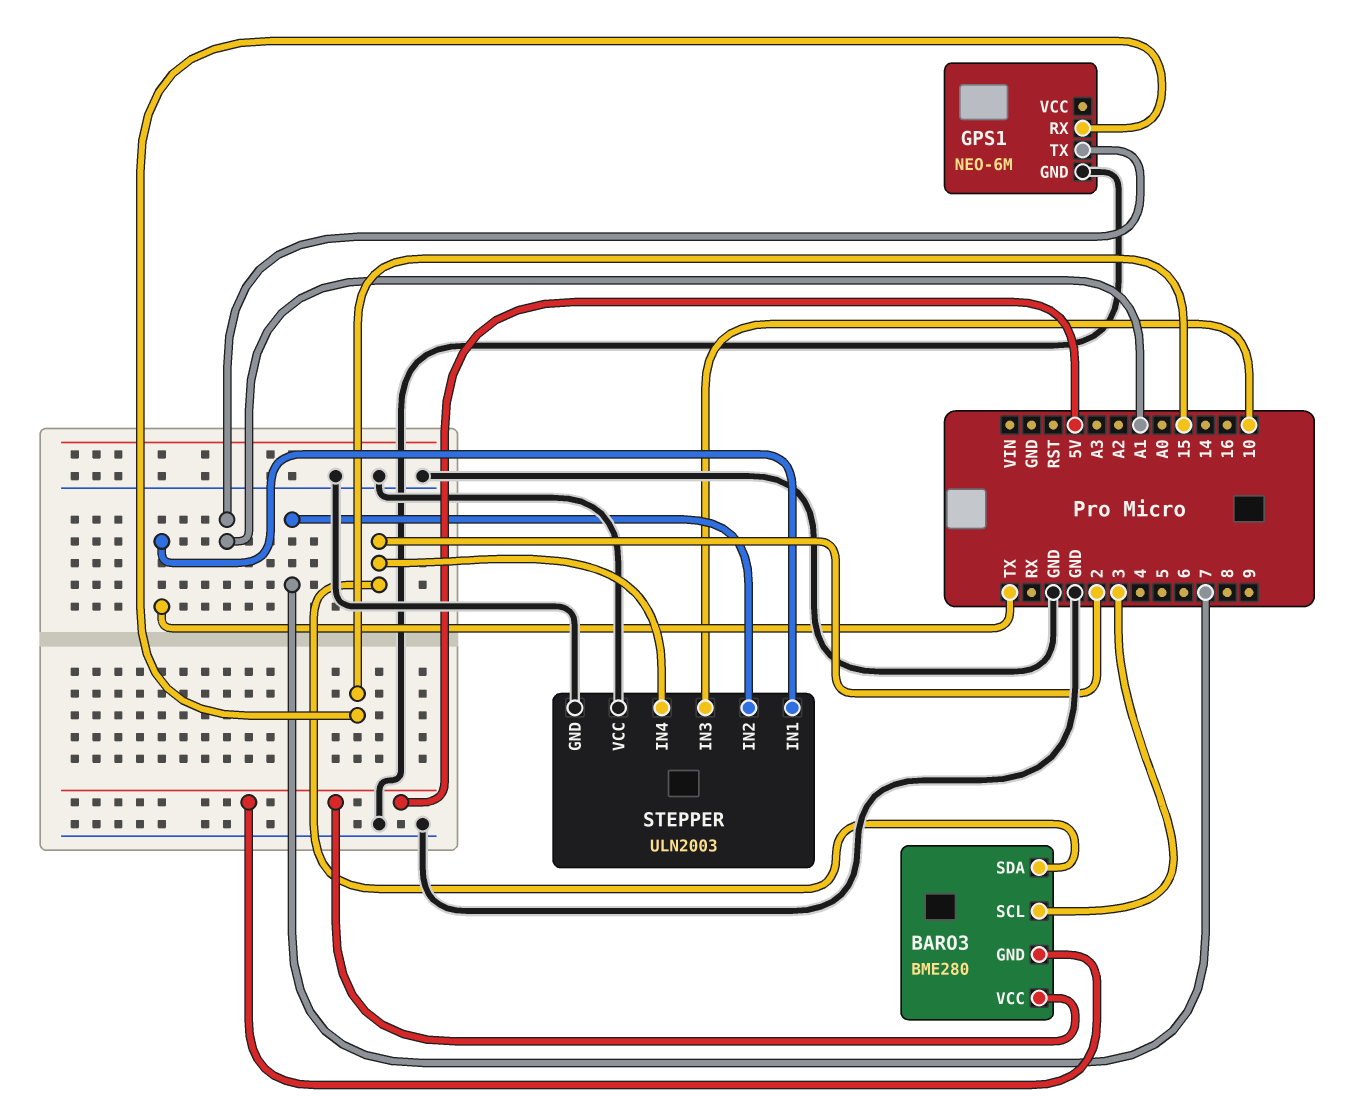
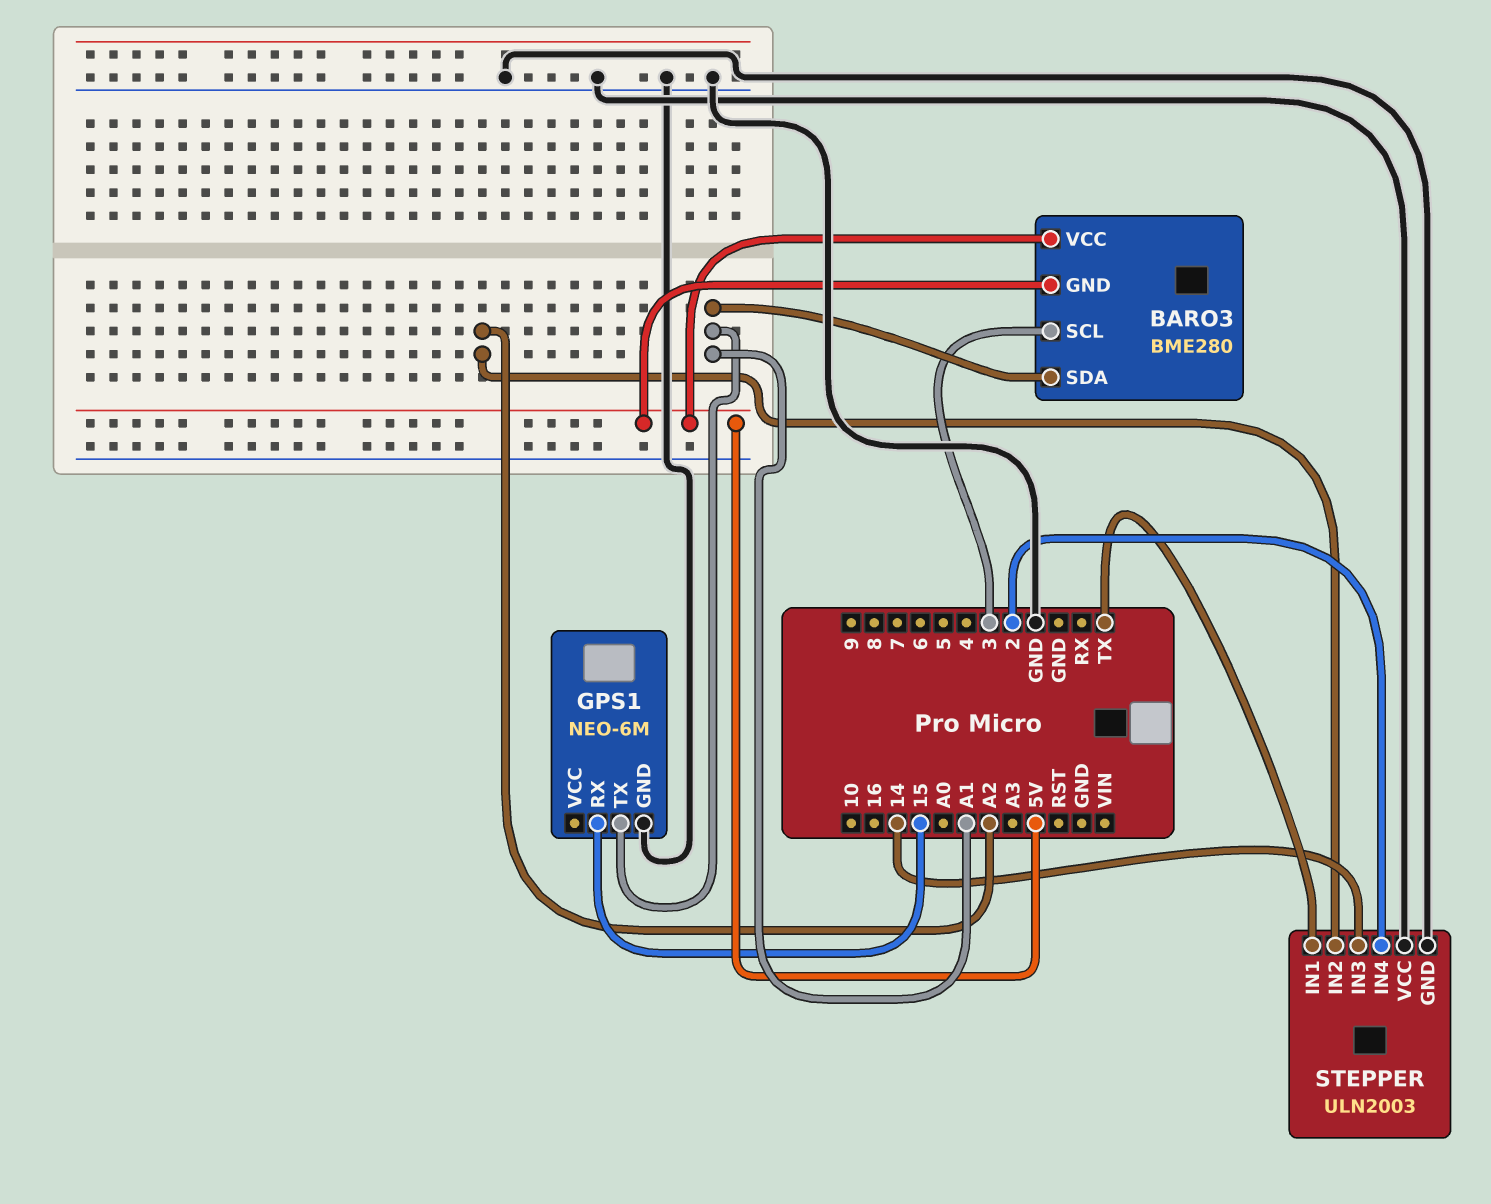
BARO3 pin SDA: 2 -> A1
STEPPER pin IN2: 7 -> A2
STEPPER pin IN3: 10 -> 14

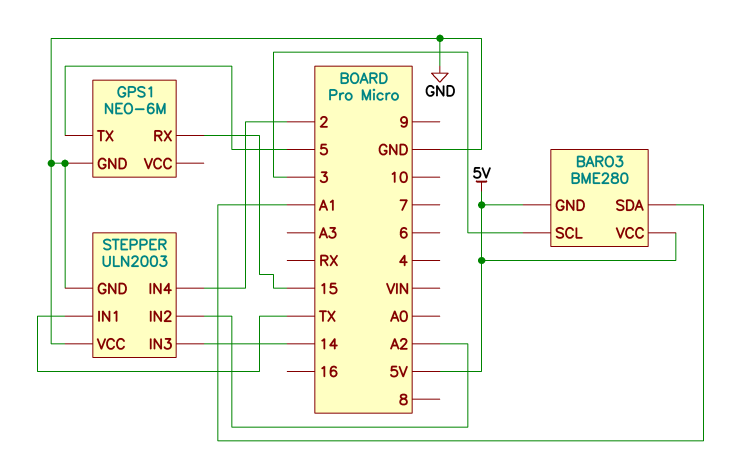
GPS1 pin TX: A1 -> 5

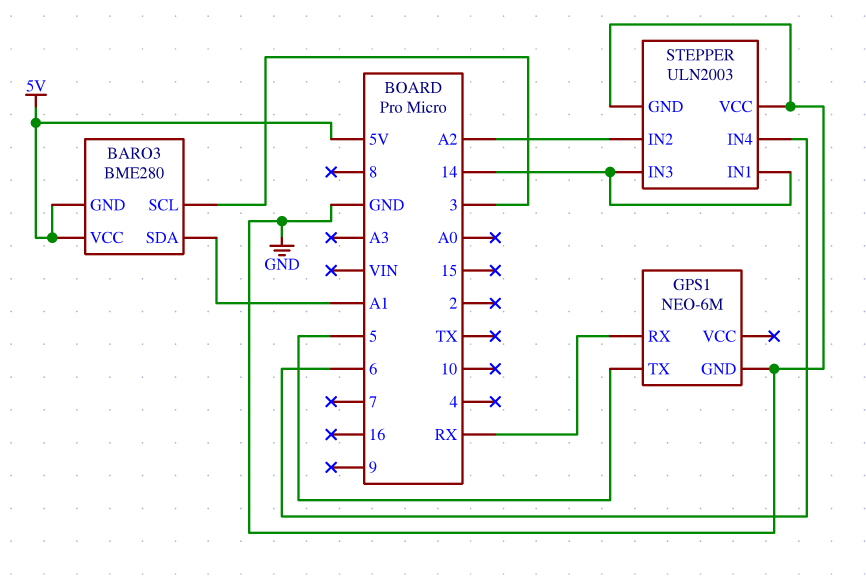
GPS1 pin RX: 15 -> RX
STEPPER pin IN1: TX -> 14
STEPPER pin IN4: 2 -> 6

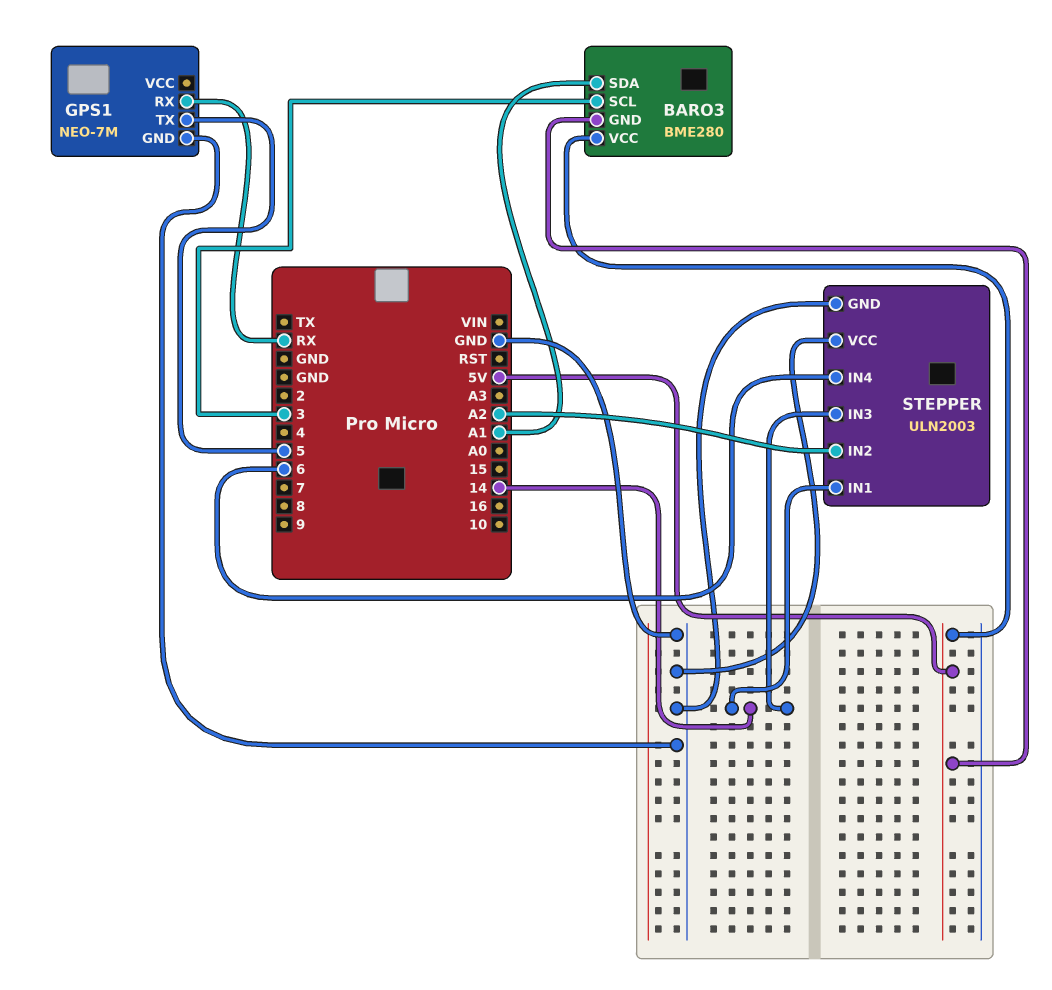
GPS1: NEO-6M -> NEO-7M

